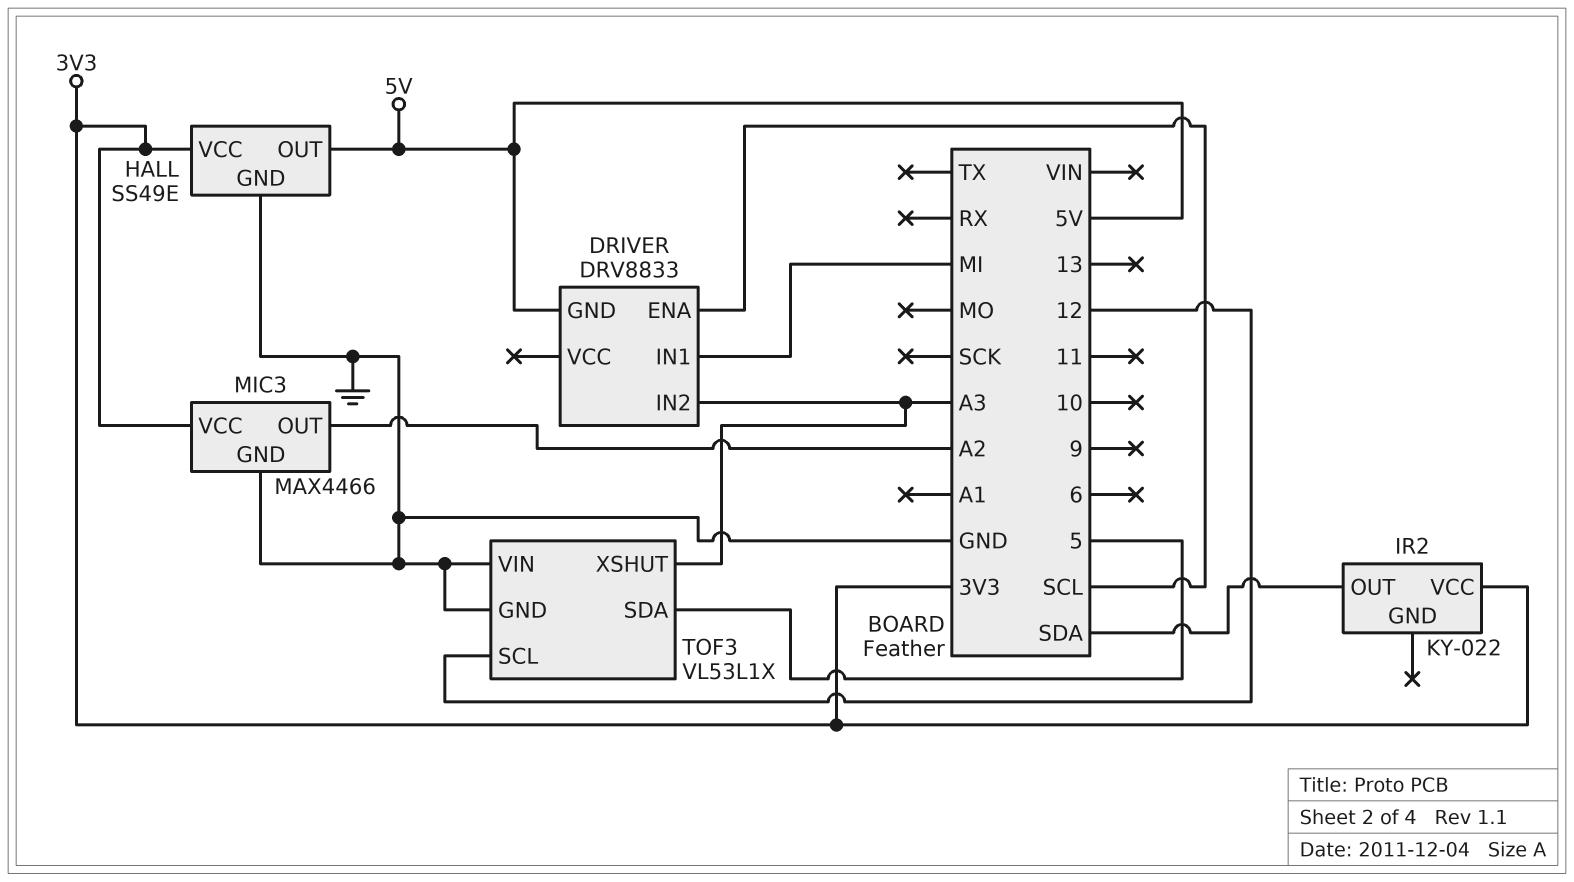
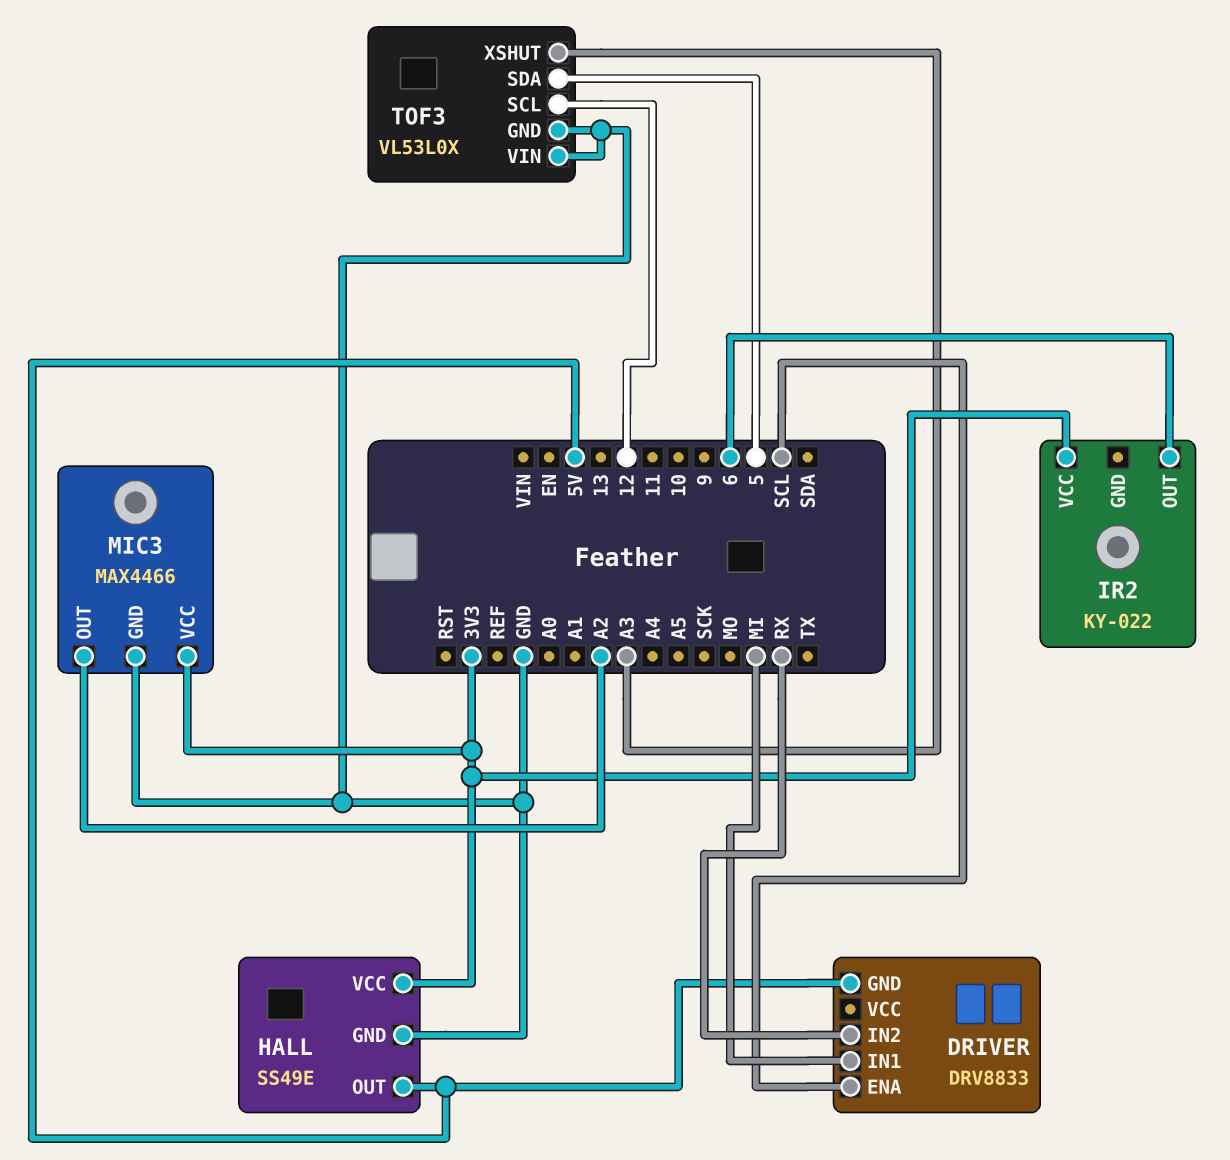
DRIVER pin IN2: A3 -> RX
IR2 pin OUT: SDA -> 6
TOF3: VL53L1X -> VL53L0X

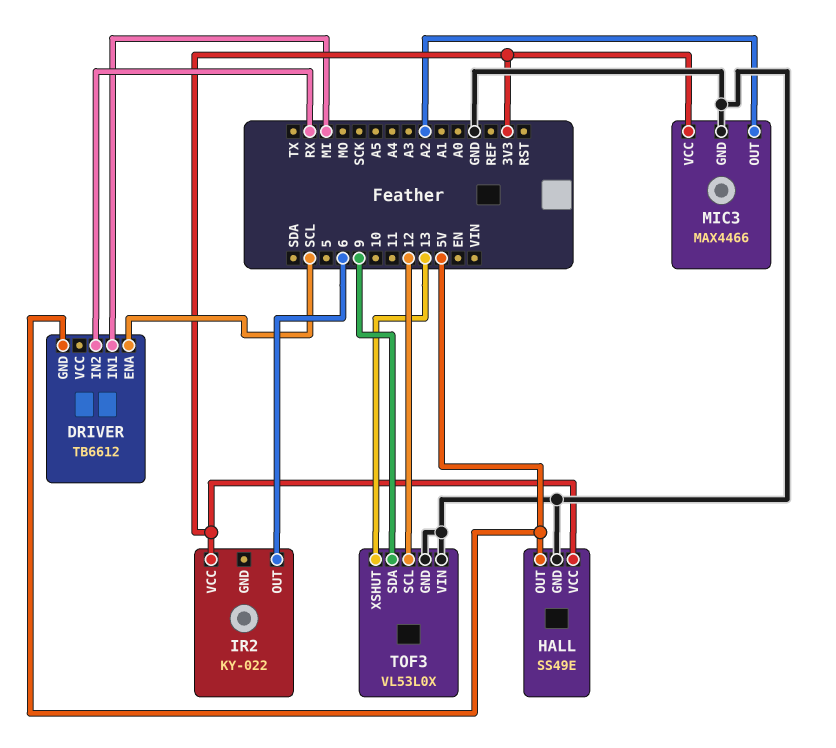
DRIVER: DRV8833 -> TB6612
TOF3 pin SDA: 5 -> 9
TOF3 pin XSHUT: A3 -> 13

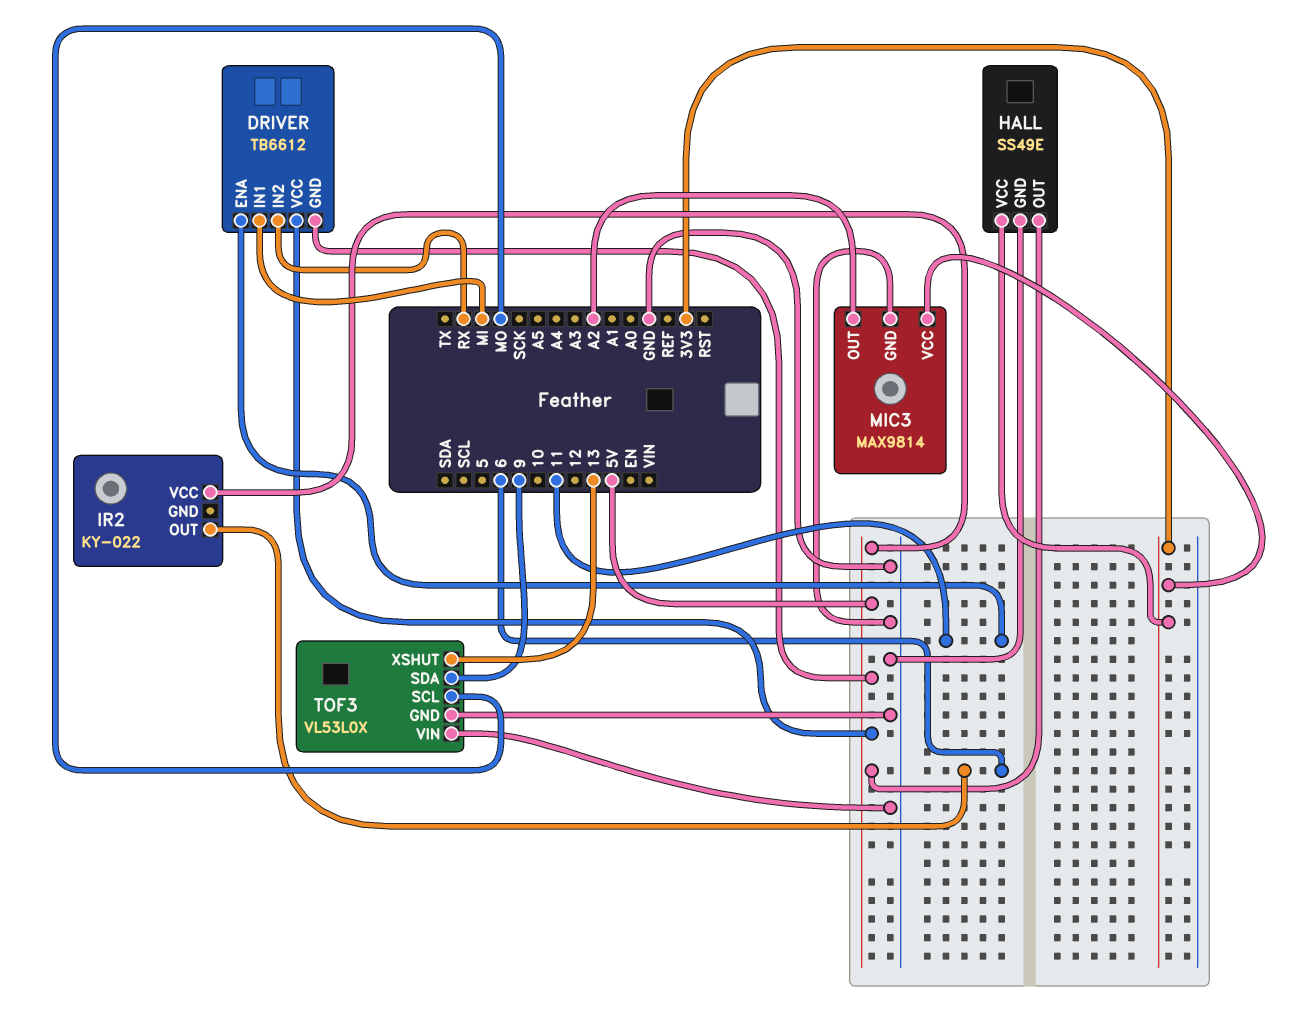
DRIVER pin ENA: SCL -> 11
DRIVER pin VCC: none -> 5V
IR2 pin VCC: 3V3 -> 5V
MIC3: MAX4466 -> MAX9814
TOF3 pin SCL: 12 -> MO

